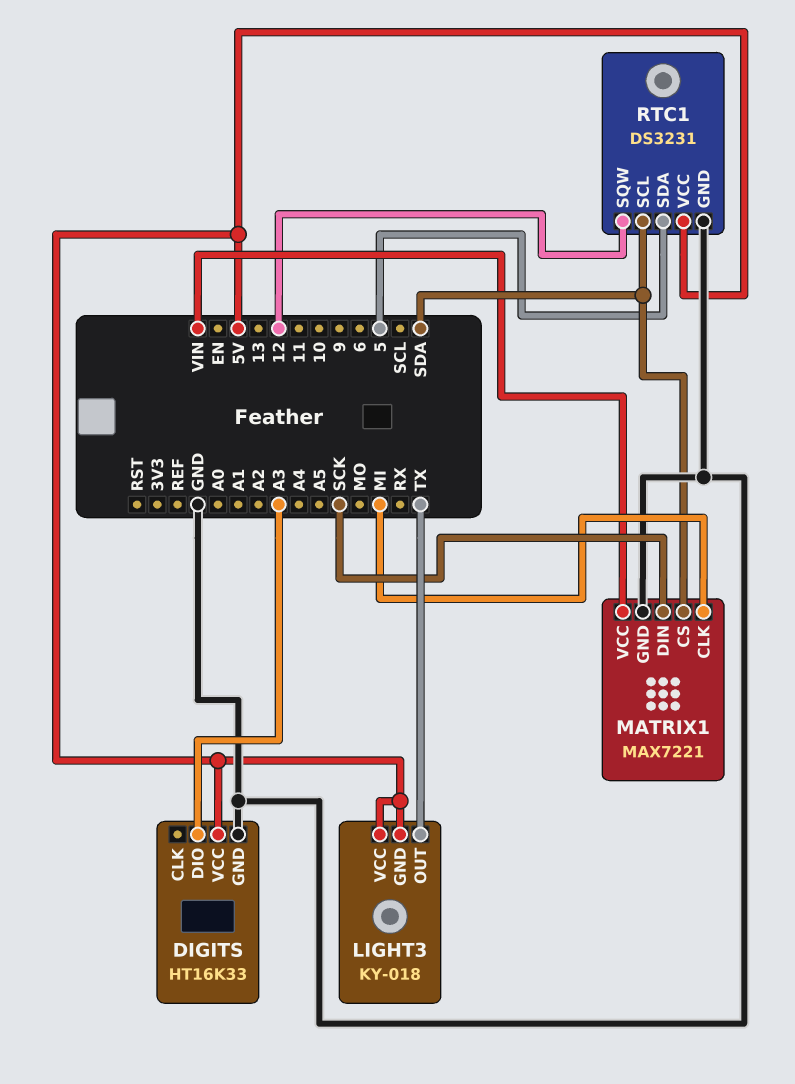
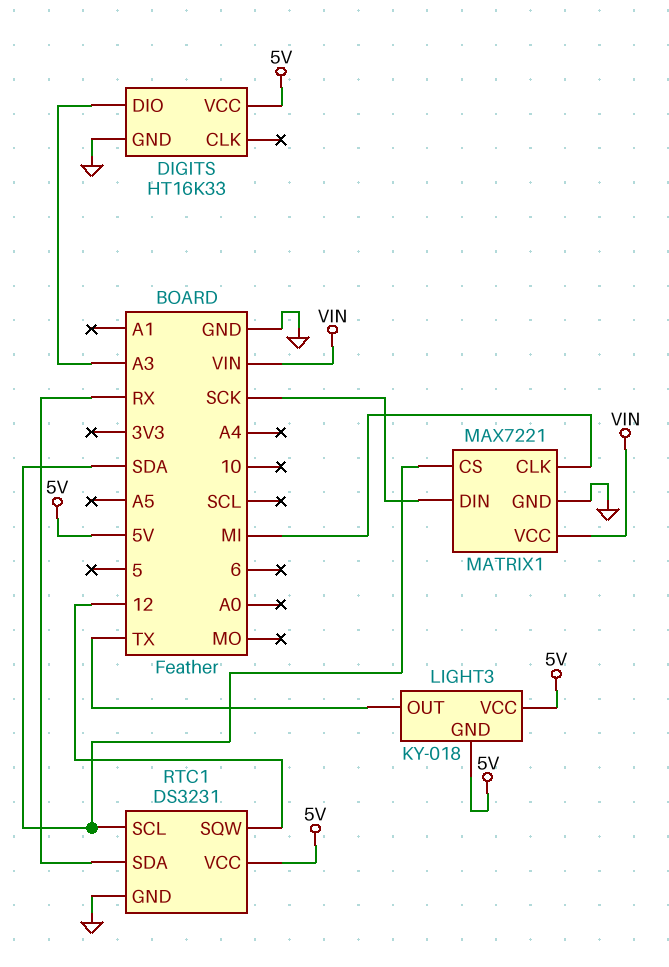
RTC1 pin SDA: 5 -> RX

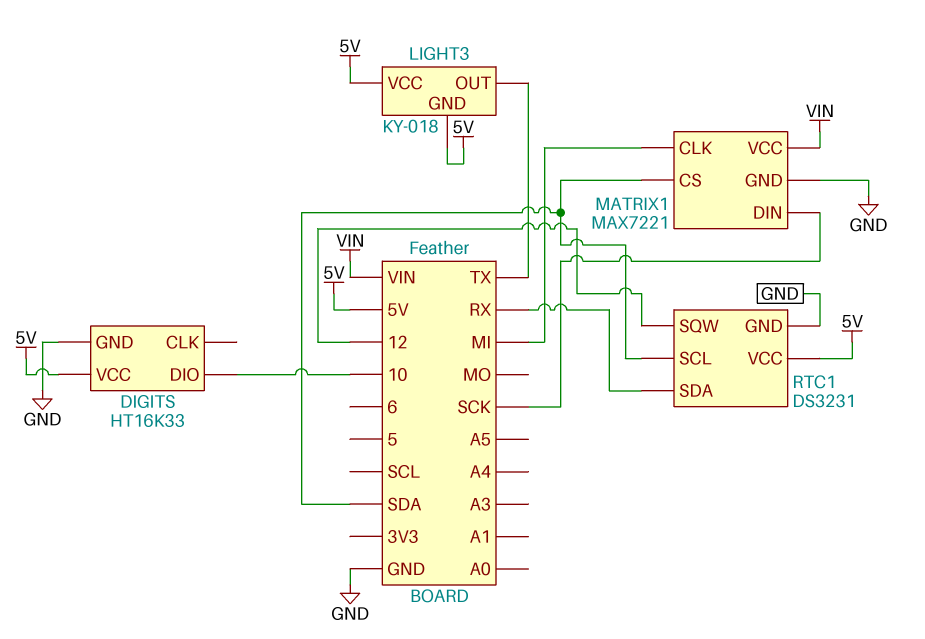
DIGITS pin DIO: A3 -> 10

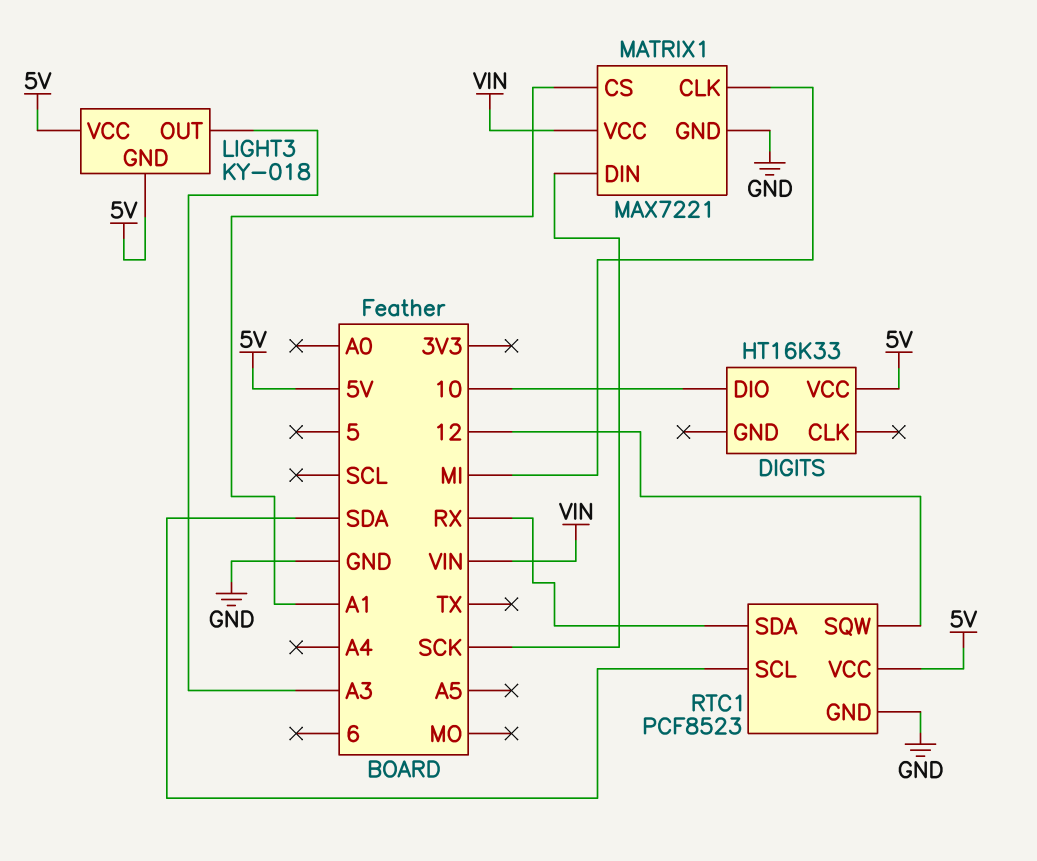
DIGITS pin GND: GND -> none
LIGHT3 pin OUT: TX -> A3
MATRIX1 pin CS: SDA -> A1
RTC1: DS3231 -> PCF8523

